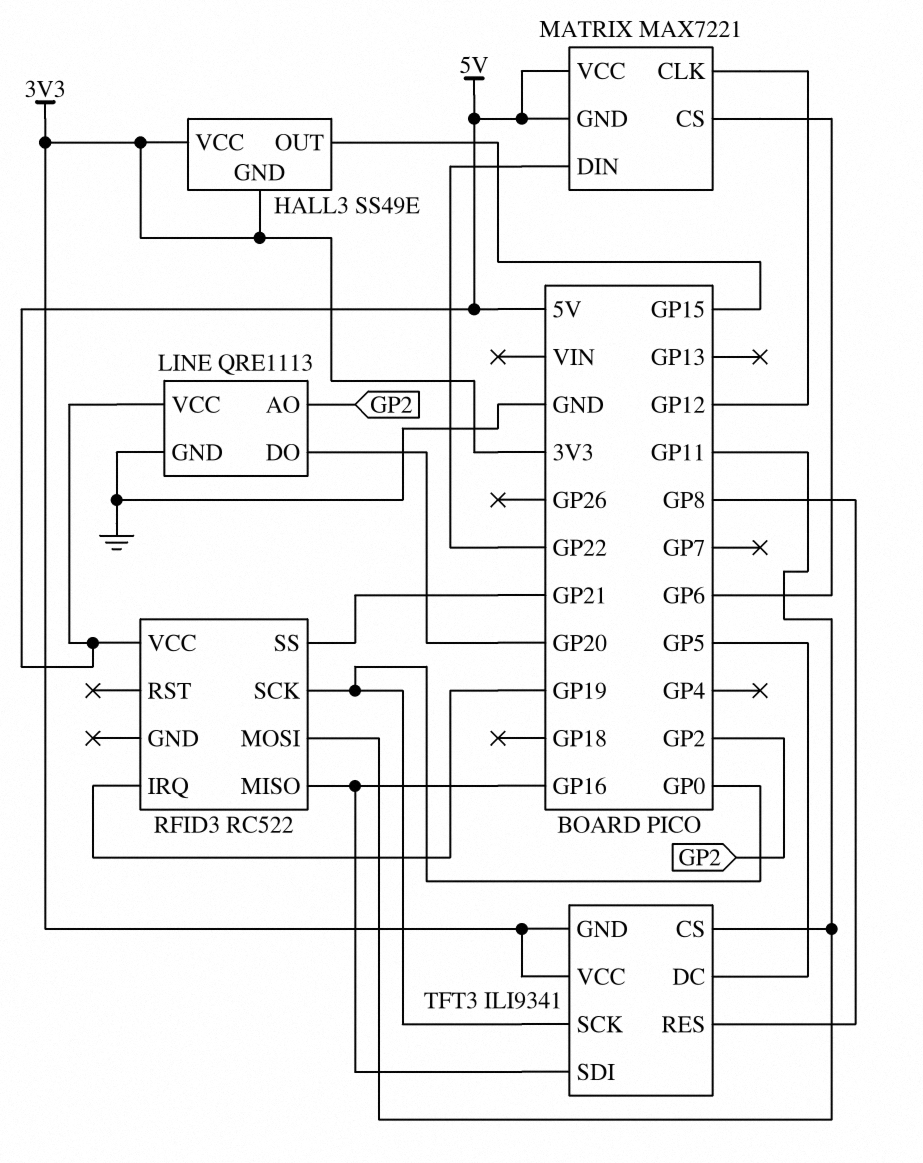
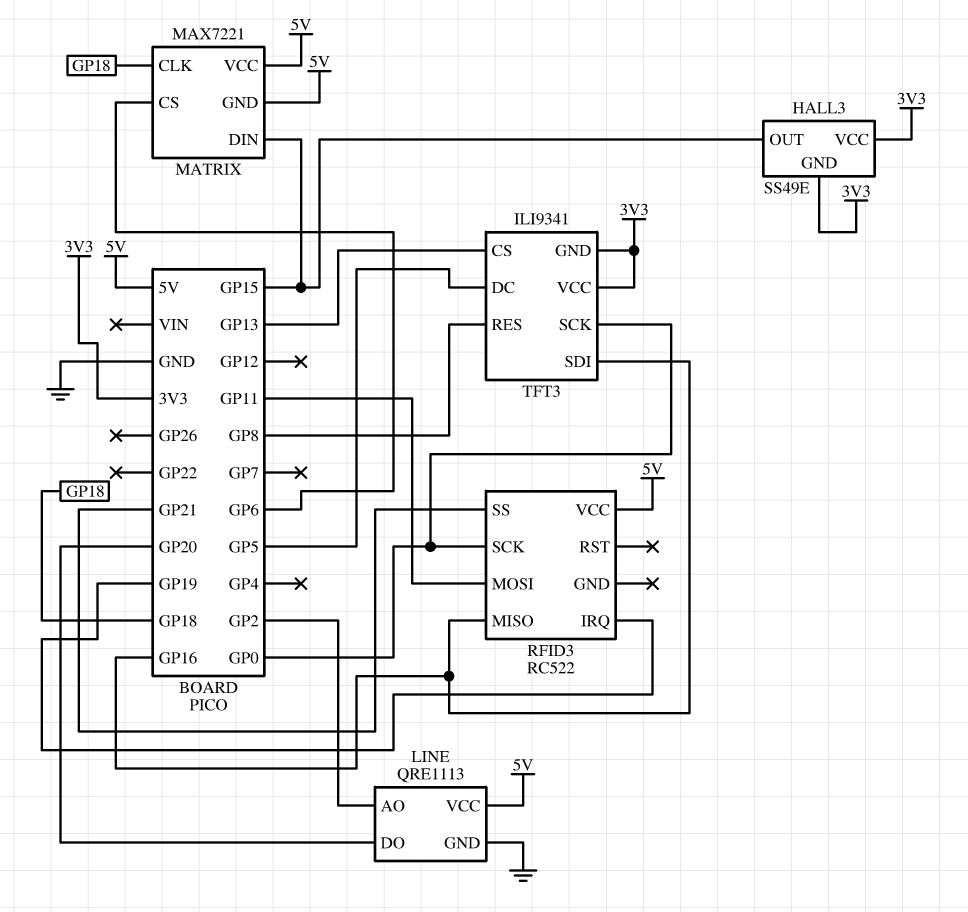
MATRIX pin CLK: GP12 -> GP18
MATRIX pin DIN: GP22 -> GP15
TFT3 pin CS: GP11 -> GP13

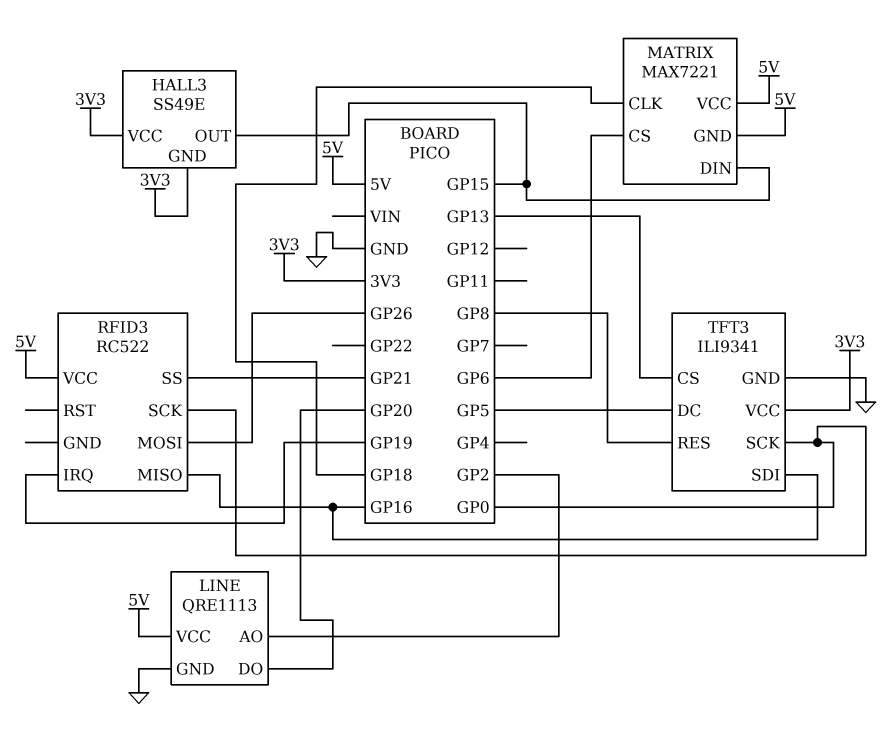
RFID3 pin MOSI: GP11 -> GP26
TFT3 pin GND: 3V3 -> GND

